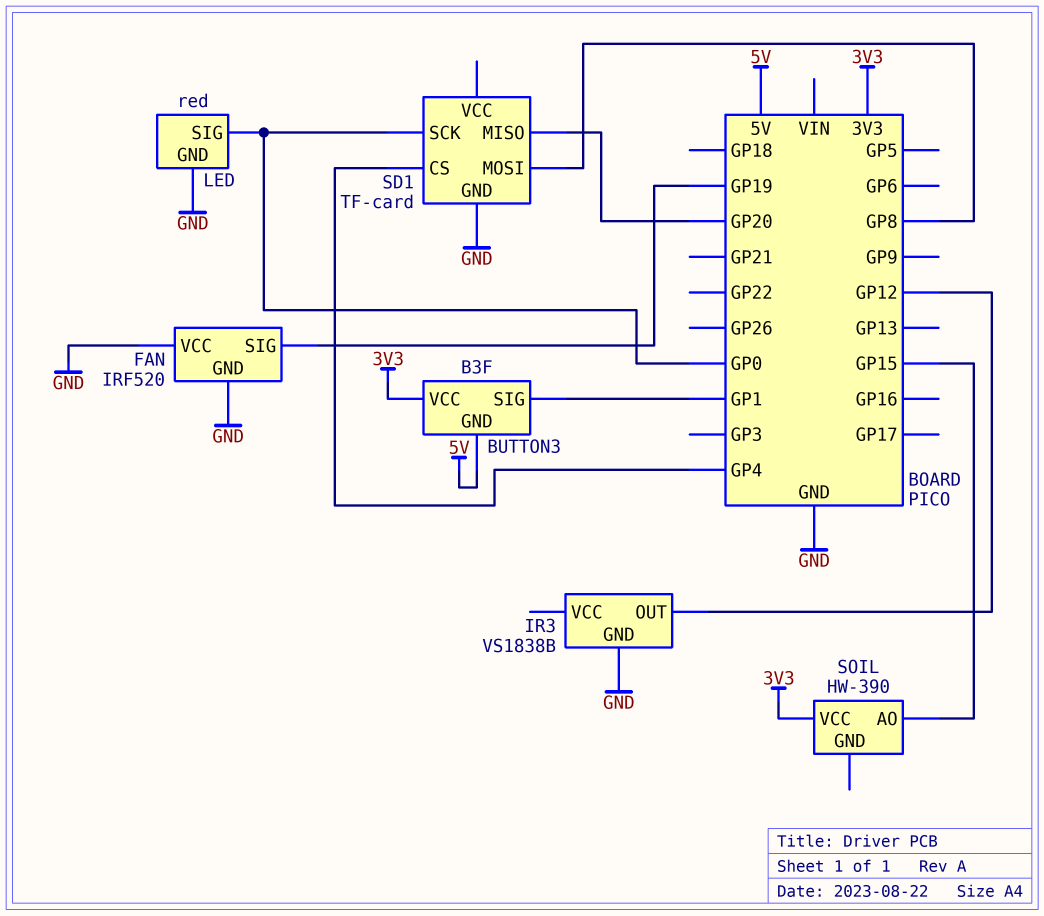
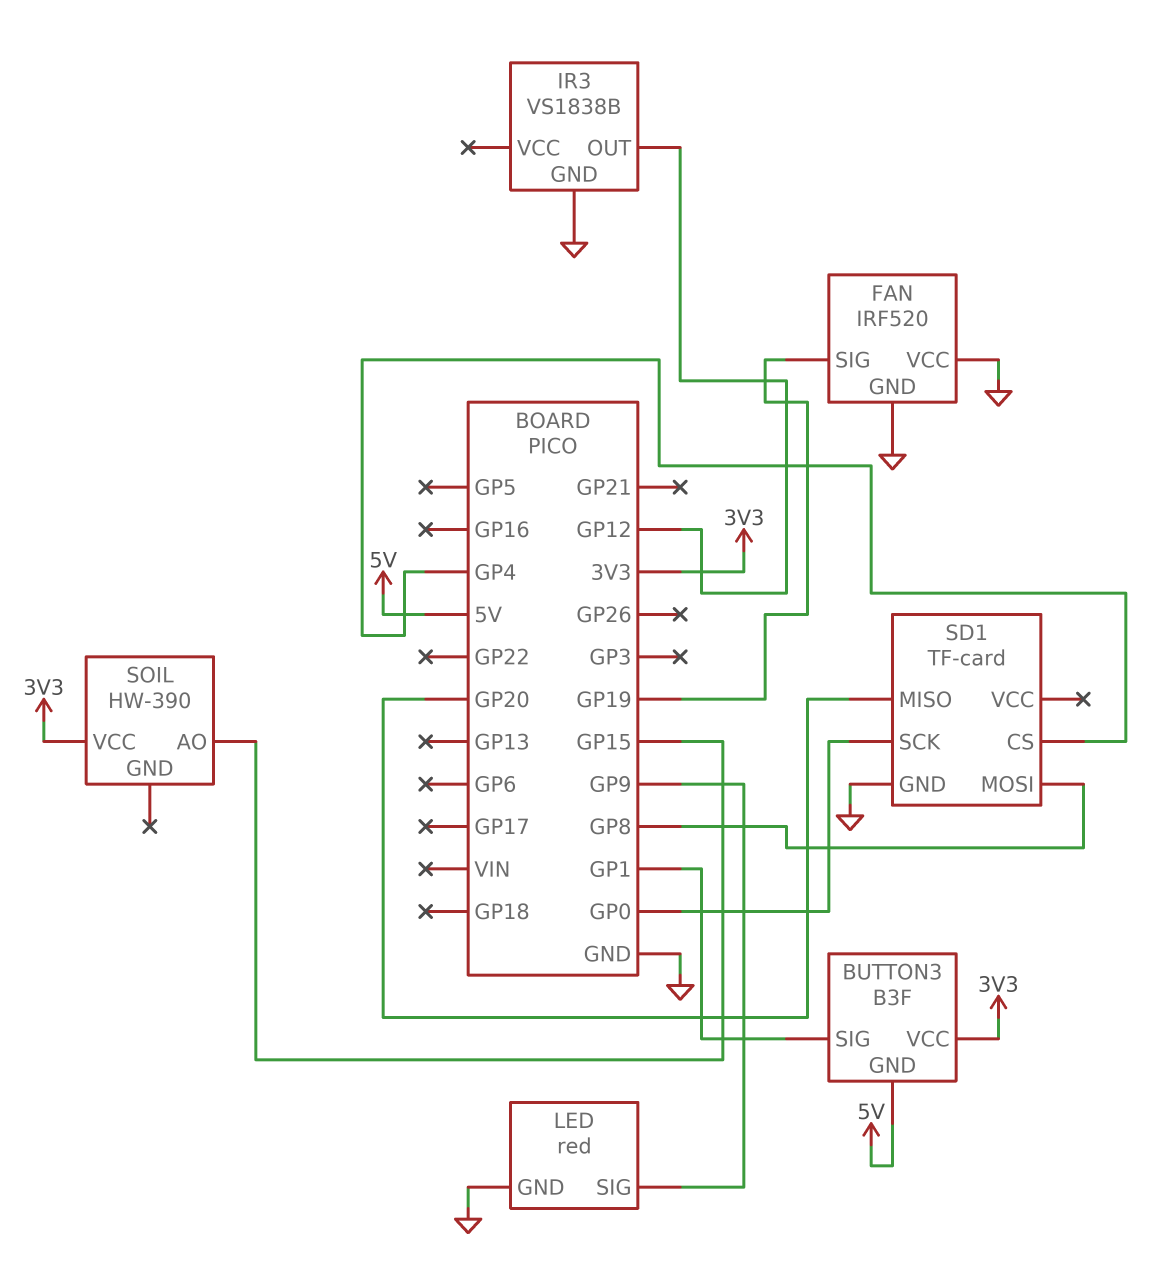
LED pin SIG: GP0 -> GP9

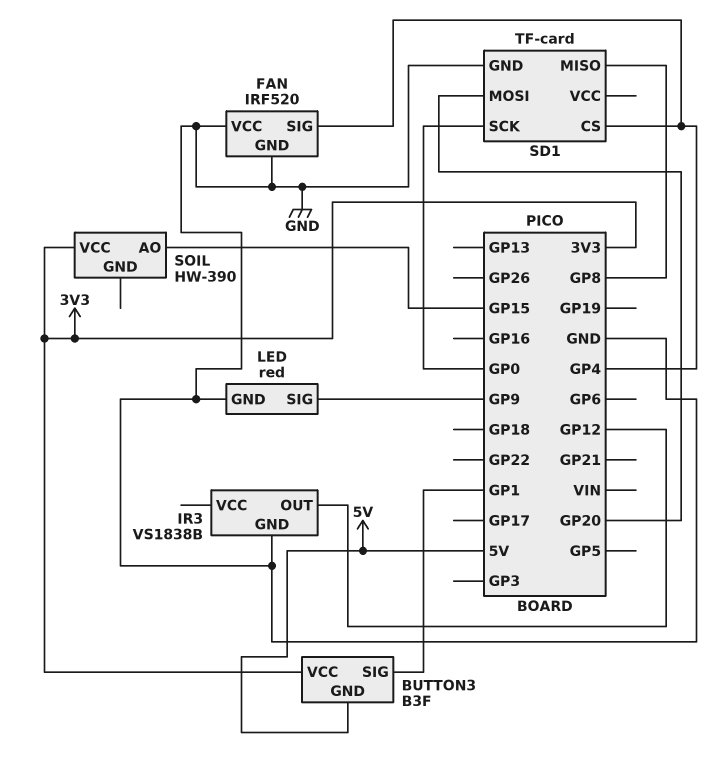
FAN pin SIG: GP19 -> GP4
SD1 pin MISO: GP20 -> GP8
SD1 pin MOSI: GP8 -> GP20

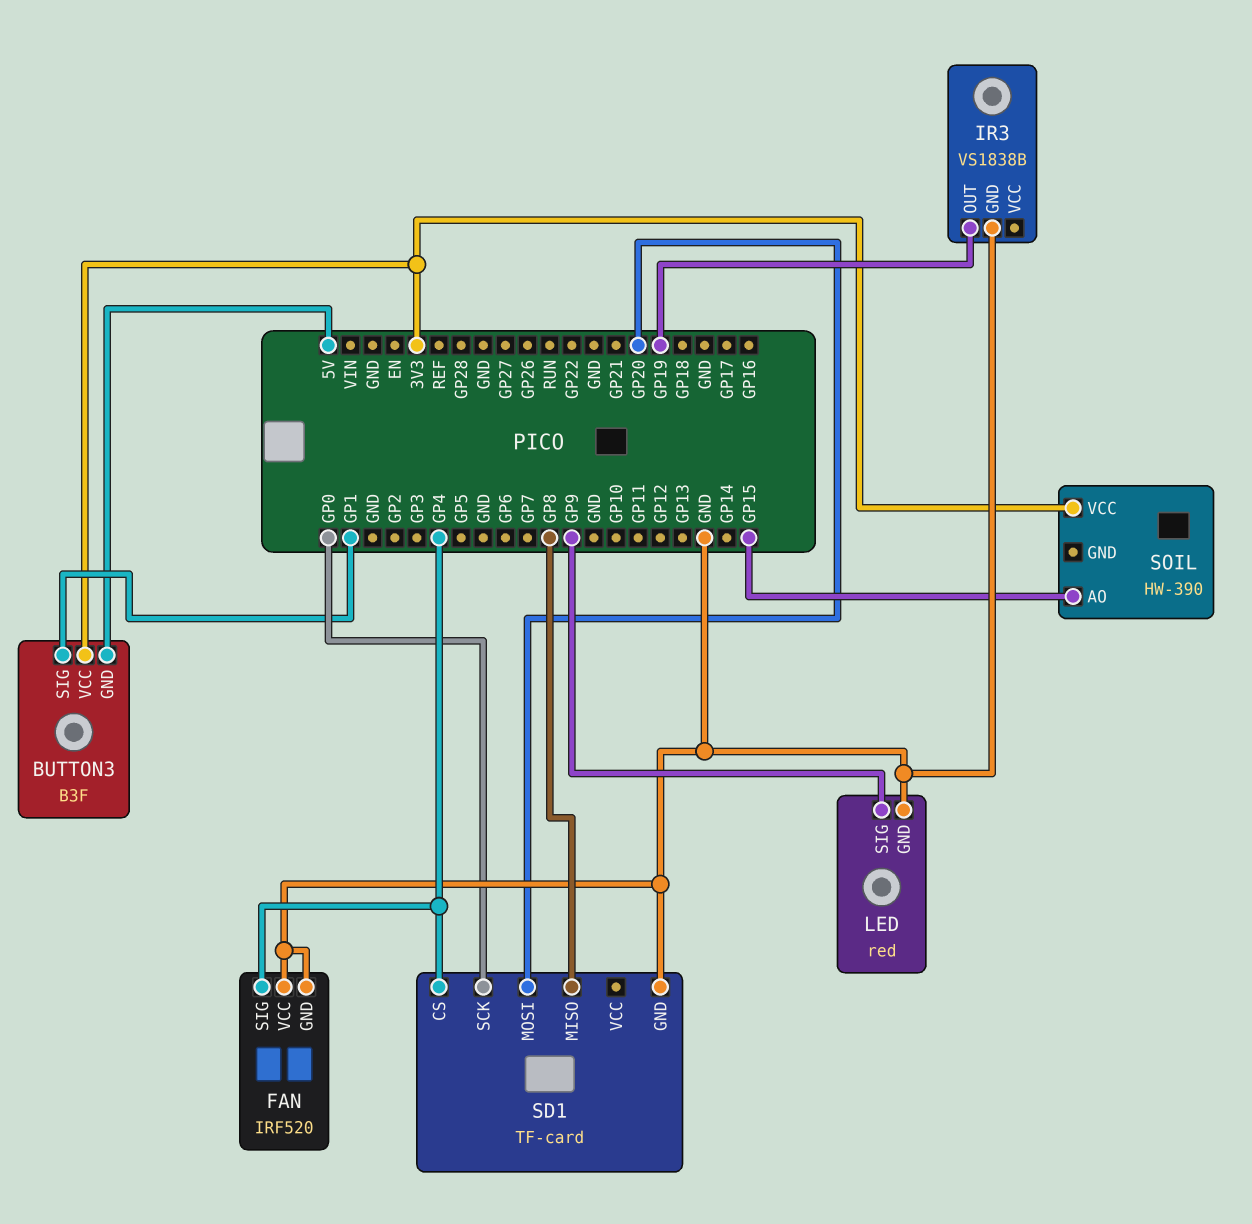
IR3 pin OUT: GP12 -> GP19

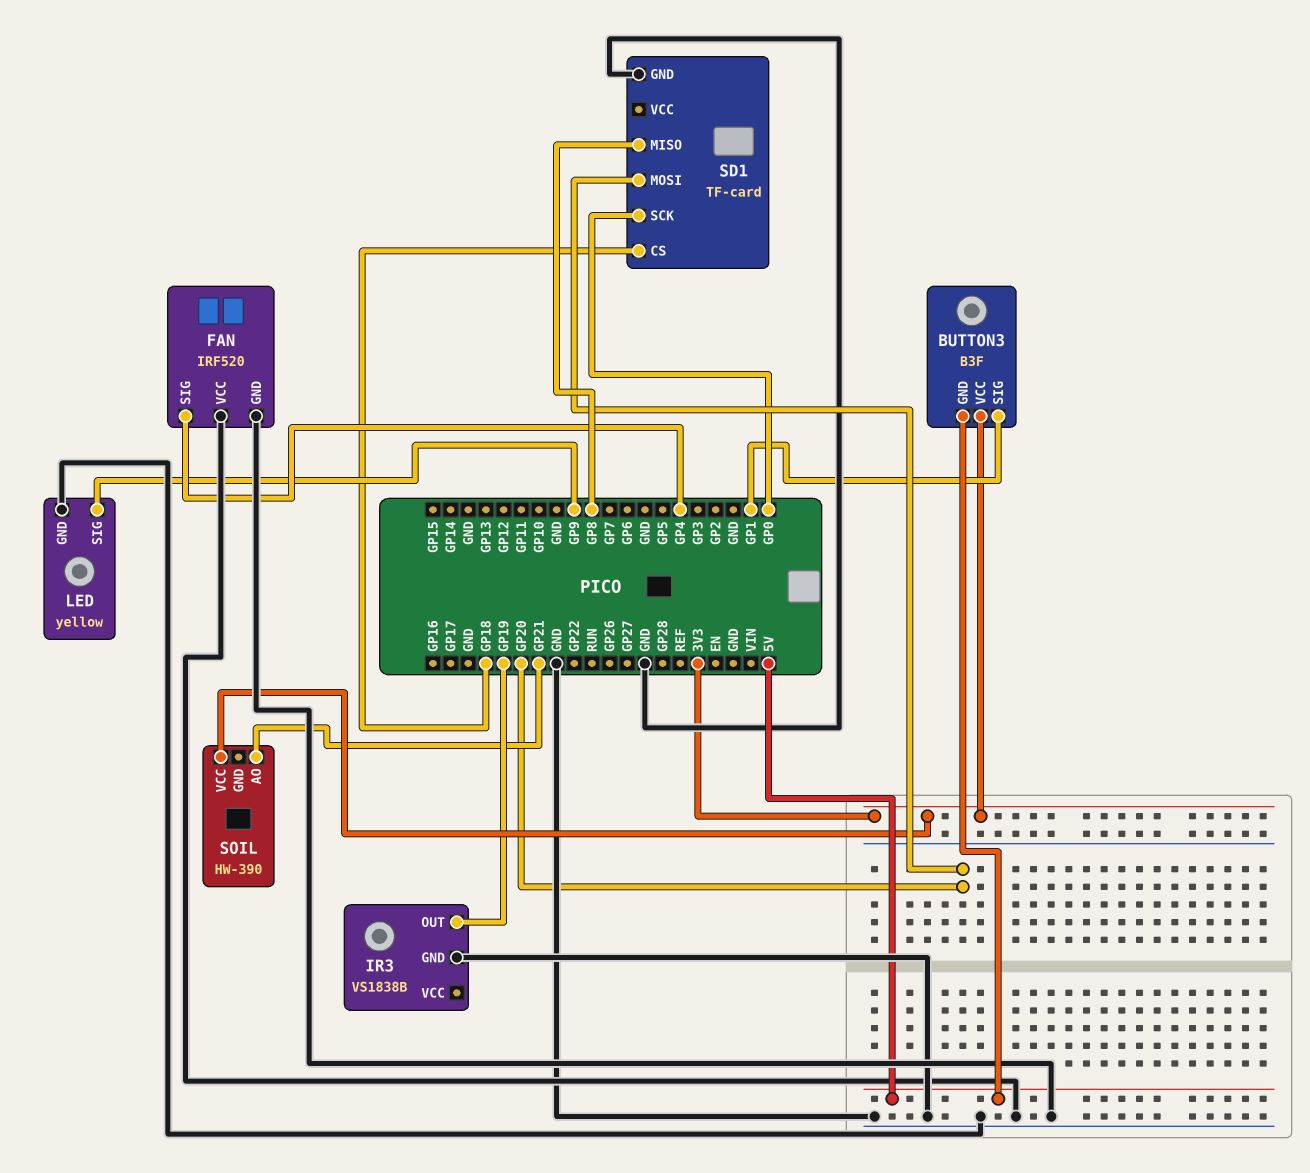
LED: red -> yellow
SD1 pin CS: GP4 -> GP18
SOIL pin AO: GP15 -> GP21

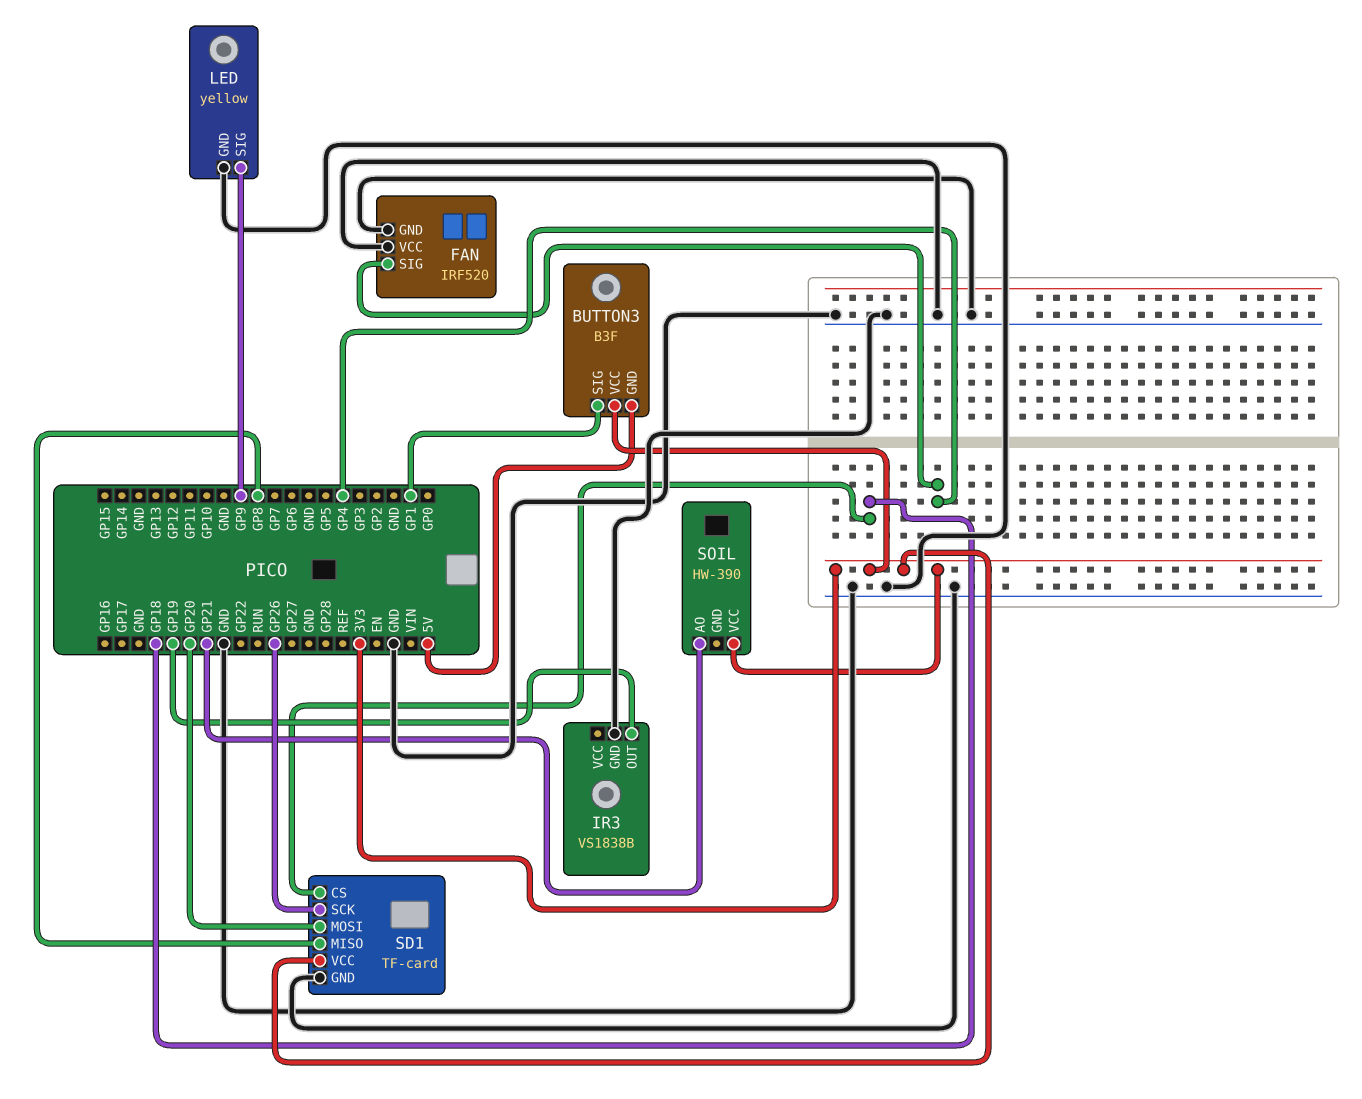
SD1 pin SCK: GP0 -> GP26
SD1 pin VCC: none -> 3V3

